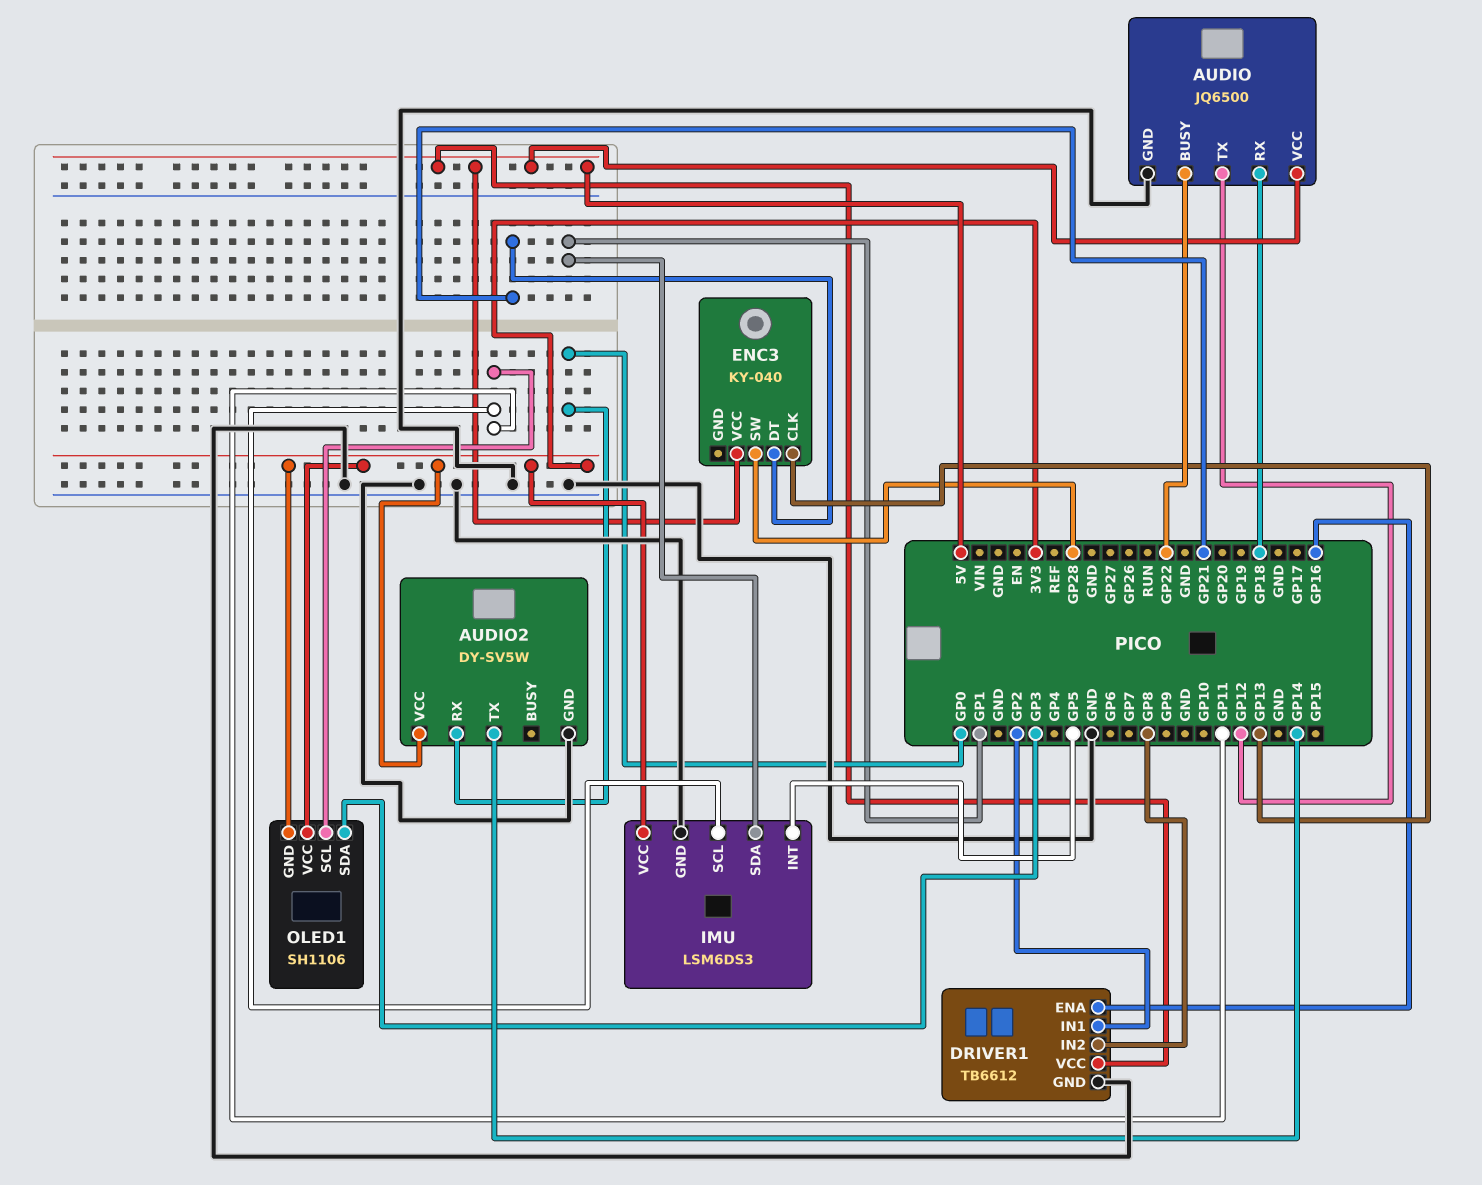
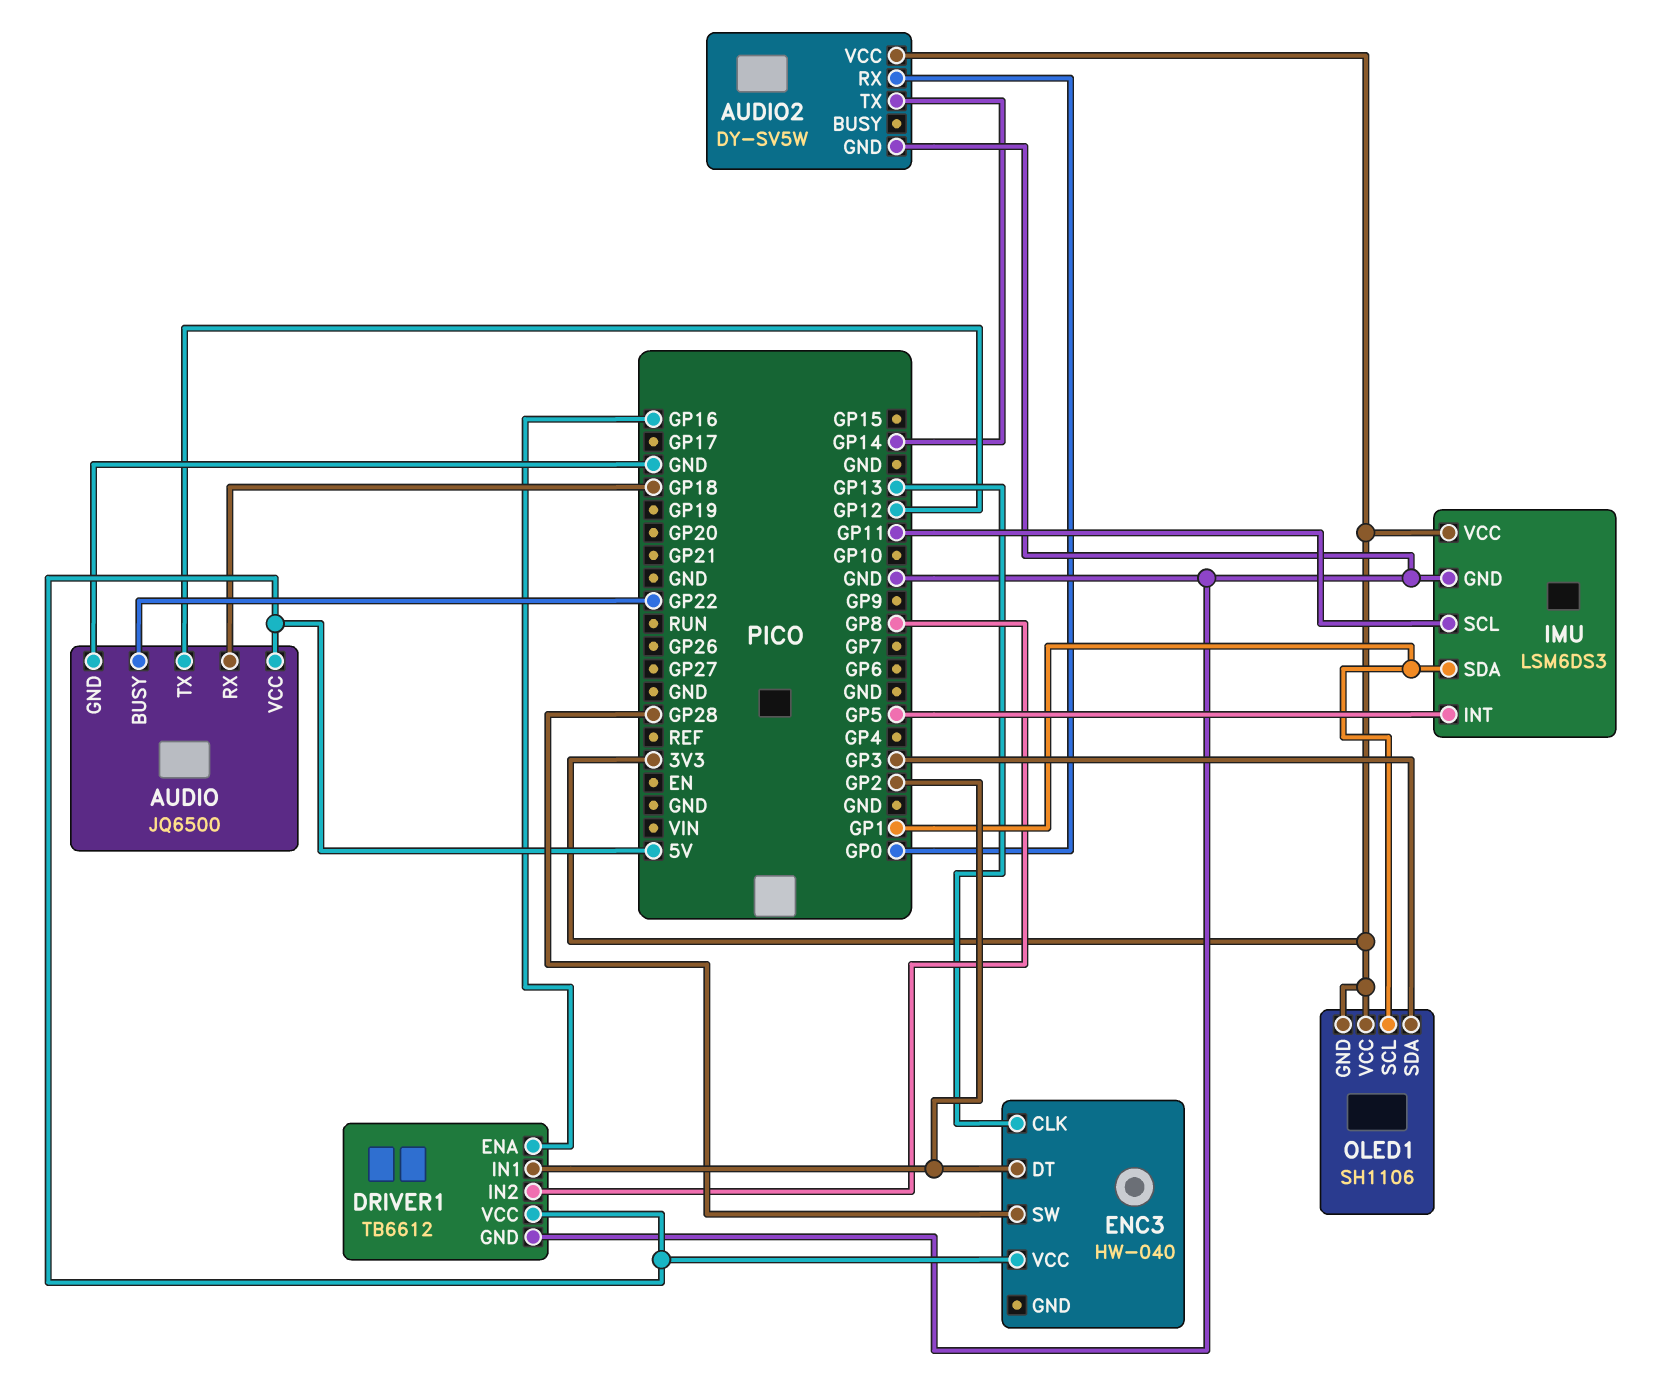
ENC3: KY-040 -> HW-040
ENC3 pin DT: GP21 -> GP2
OLED1 pin SCL: GP11 -> GP1

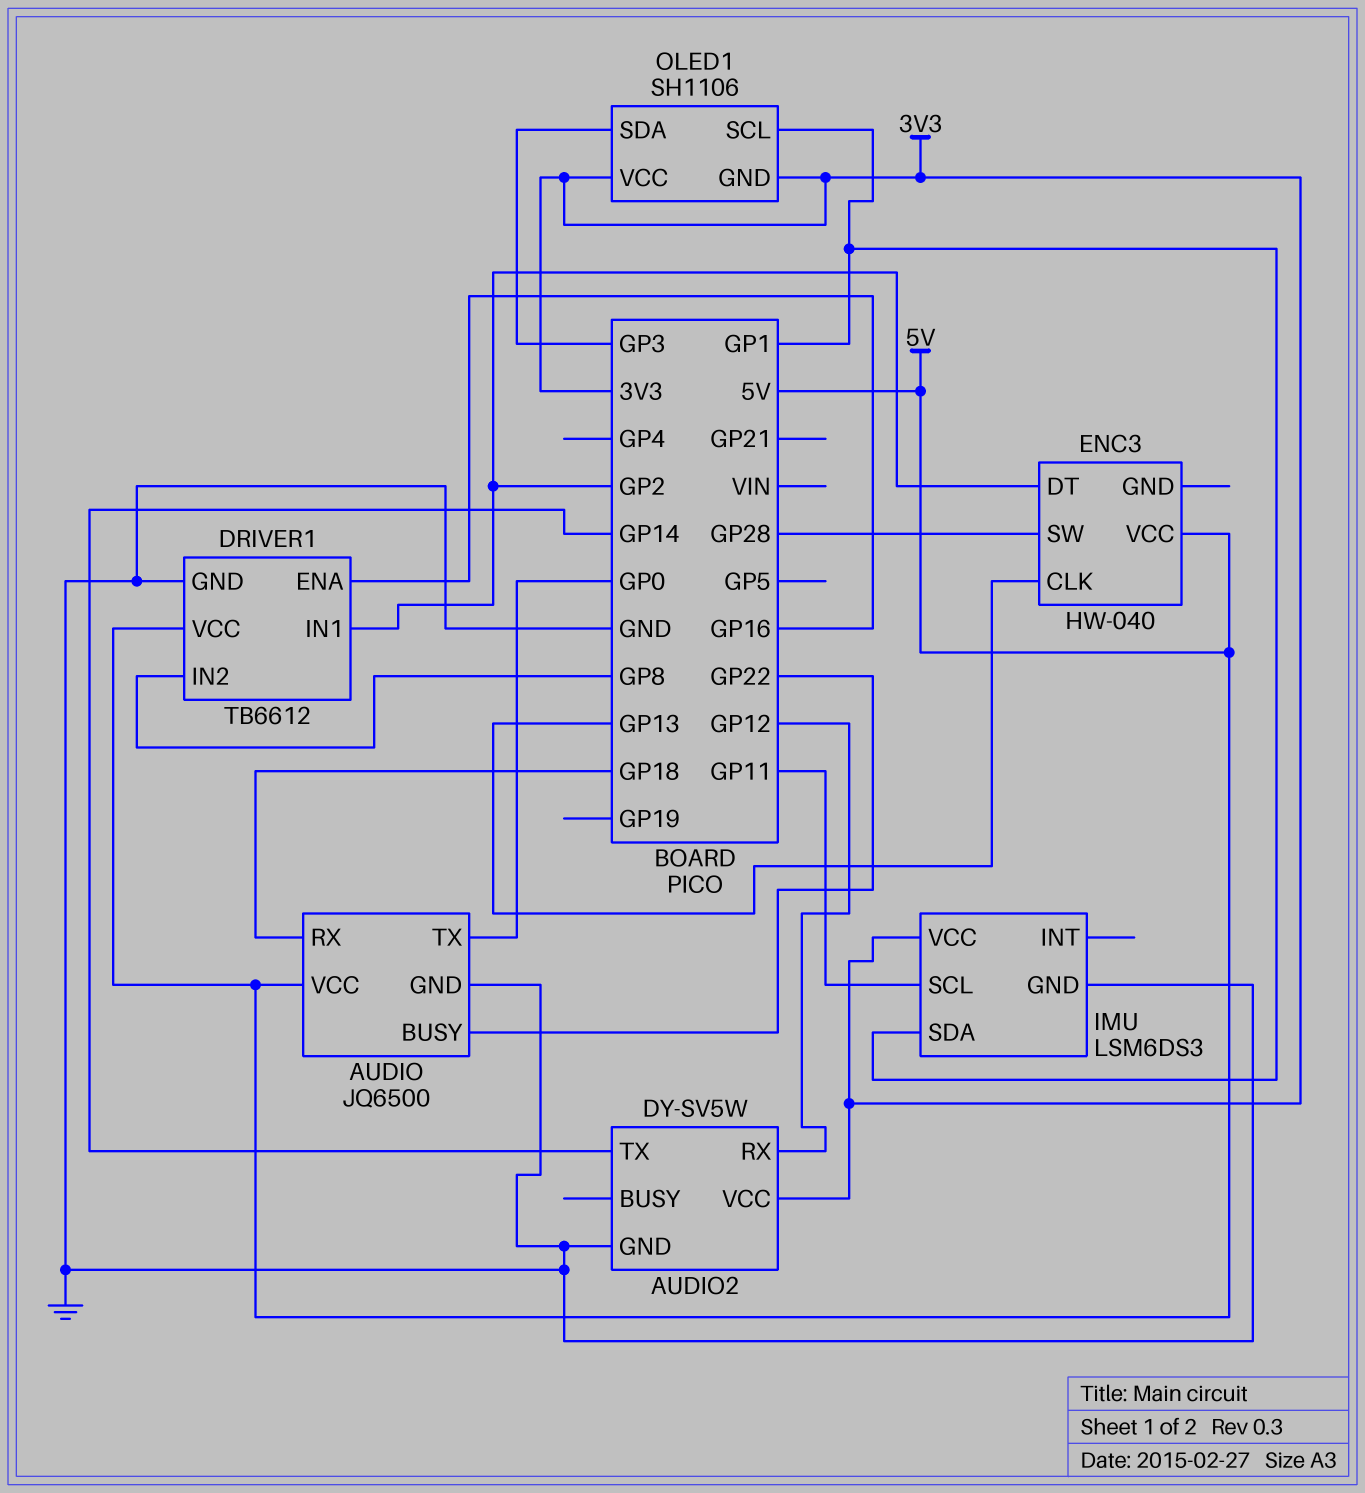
AUDIO pin TX: GP12 -> GP0
AUDIO2 pin RX: GP0 -> GP12
IMU pin INT: GP5 -> none

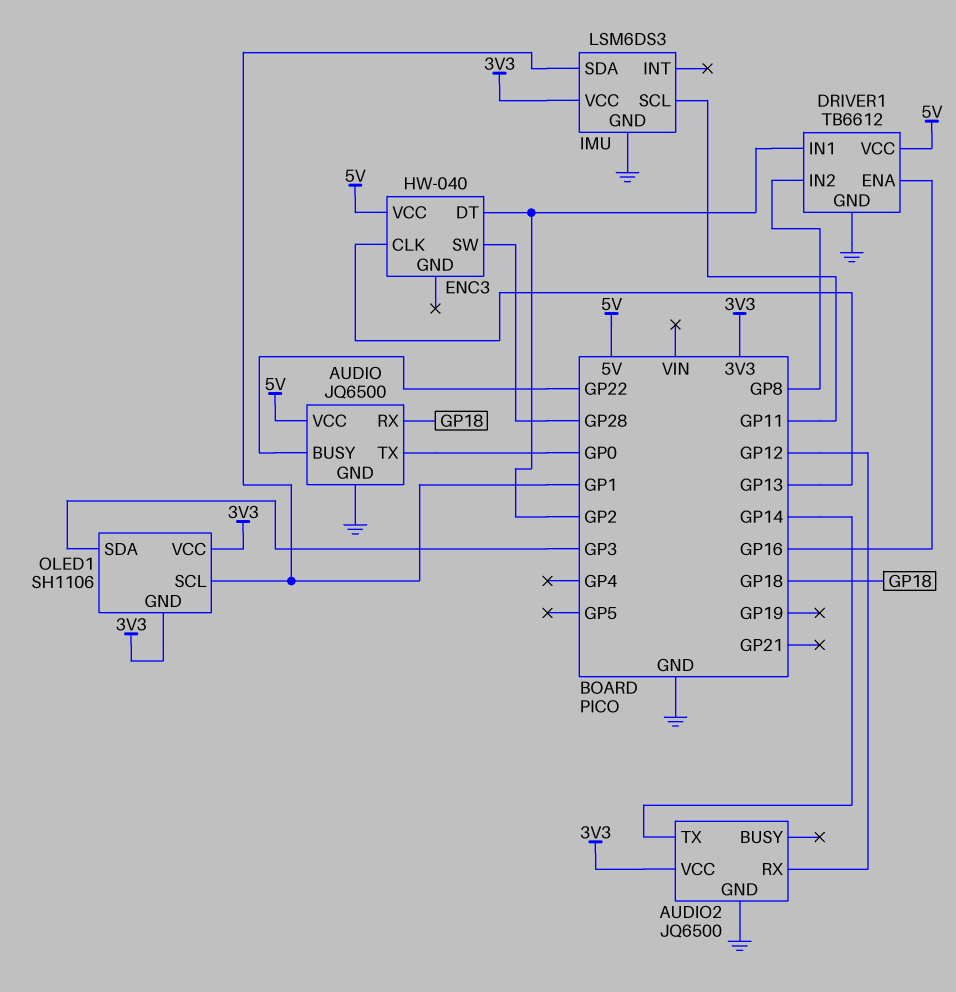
AUDIO2: DY-SV5W -> JQ6500

